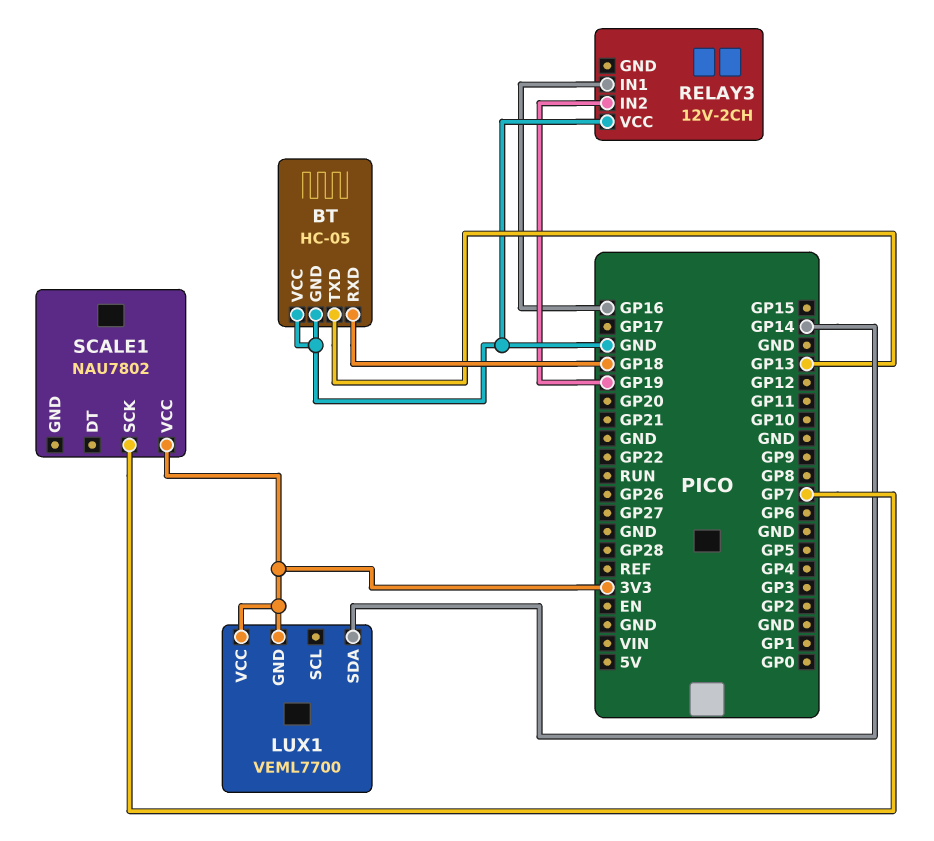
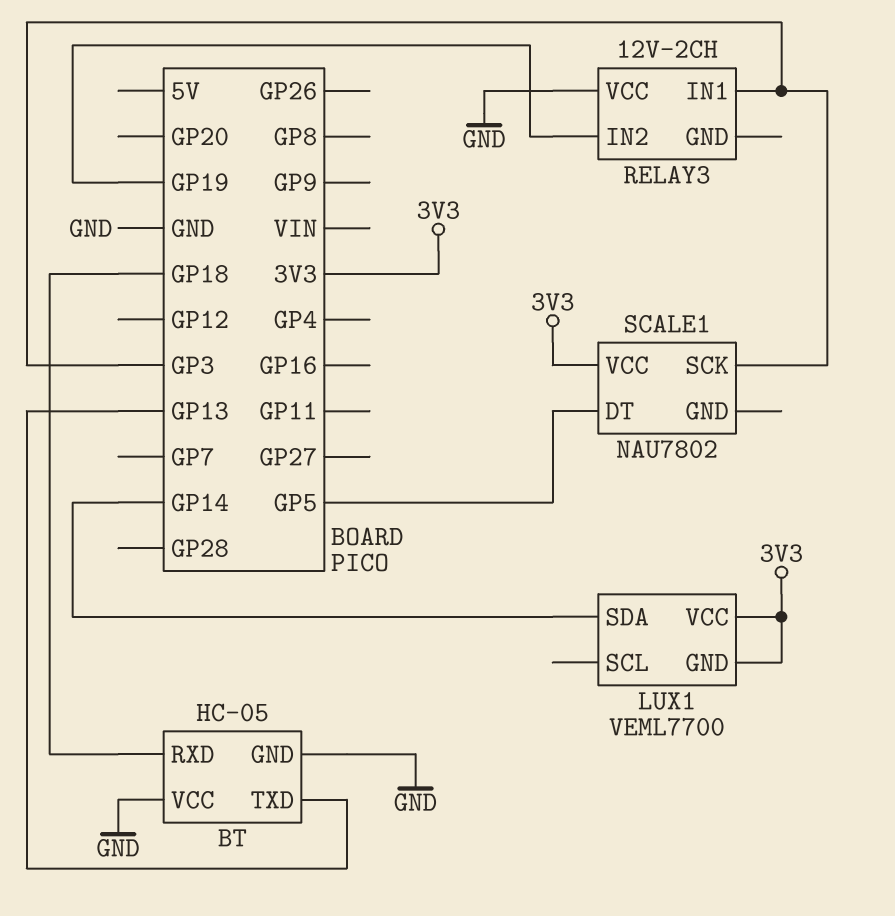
RELAY3 pin IN1: GP16 -> GP3
SCALE1 pin DT: none -> GP5
SCALE1 pin SCK: GP7 -> GP3

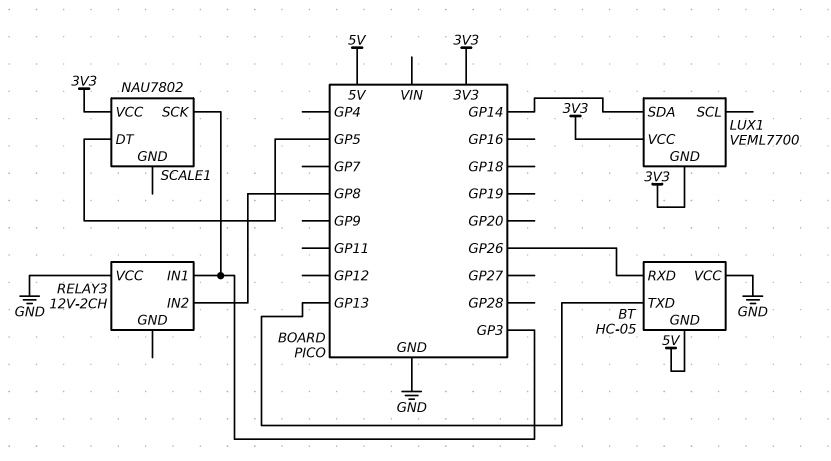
BT pin GND: GND -> 5V
BT pin RXD: GP18 -> GP26
RELAY3 pin IN2: GP19 -> GP8

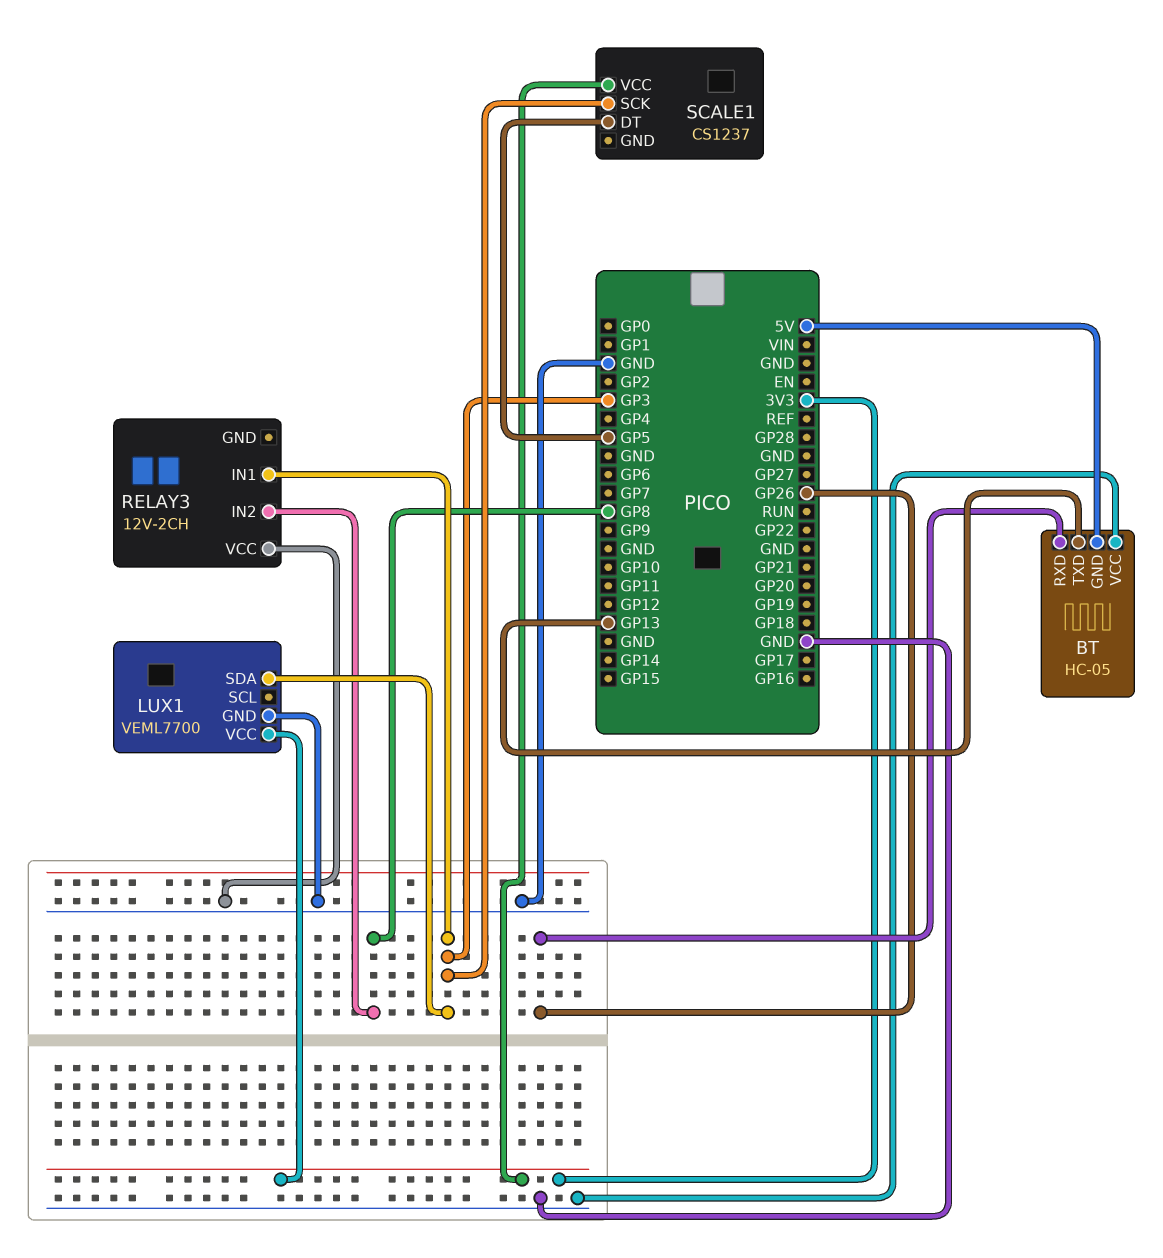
LUX1 pin GND: 3V3 -> GND
LUX1 pin SDA: GP14 -> GP3
SCALE1: NAU7802 -> CS1237

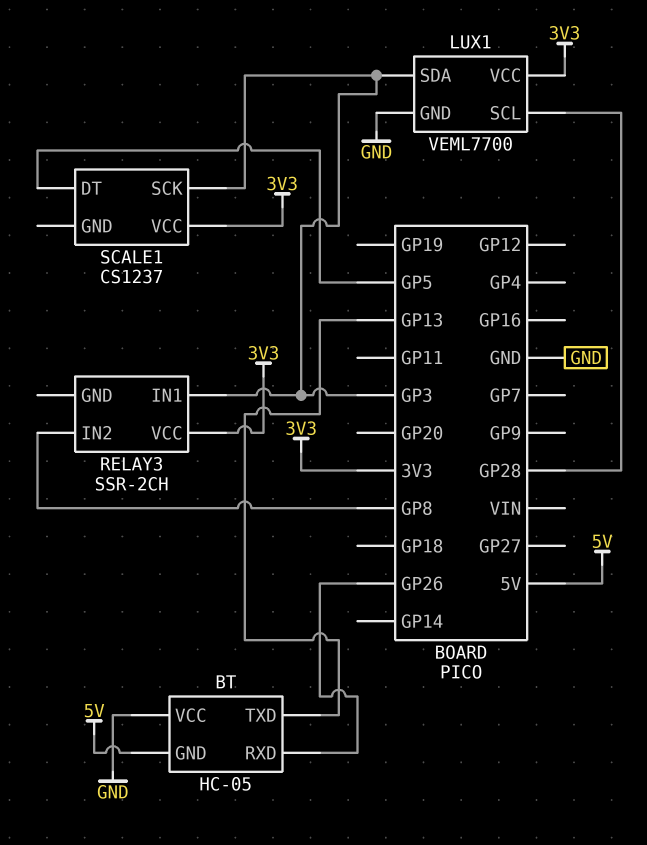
LUX1 pin SCL: none -> GP28
RELAY3: 12V-2CH -> SSR-2CH
RELAY3 pin VCC: GND -> 3V3

